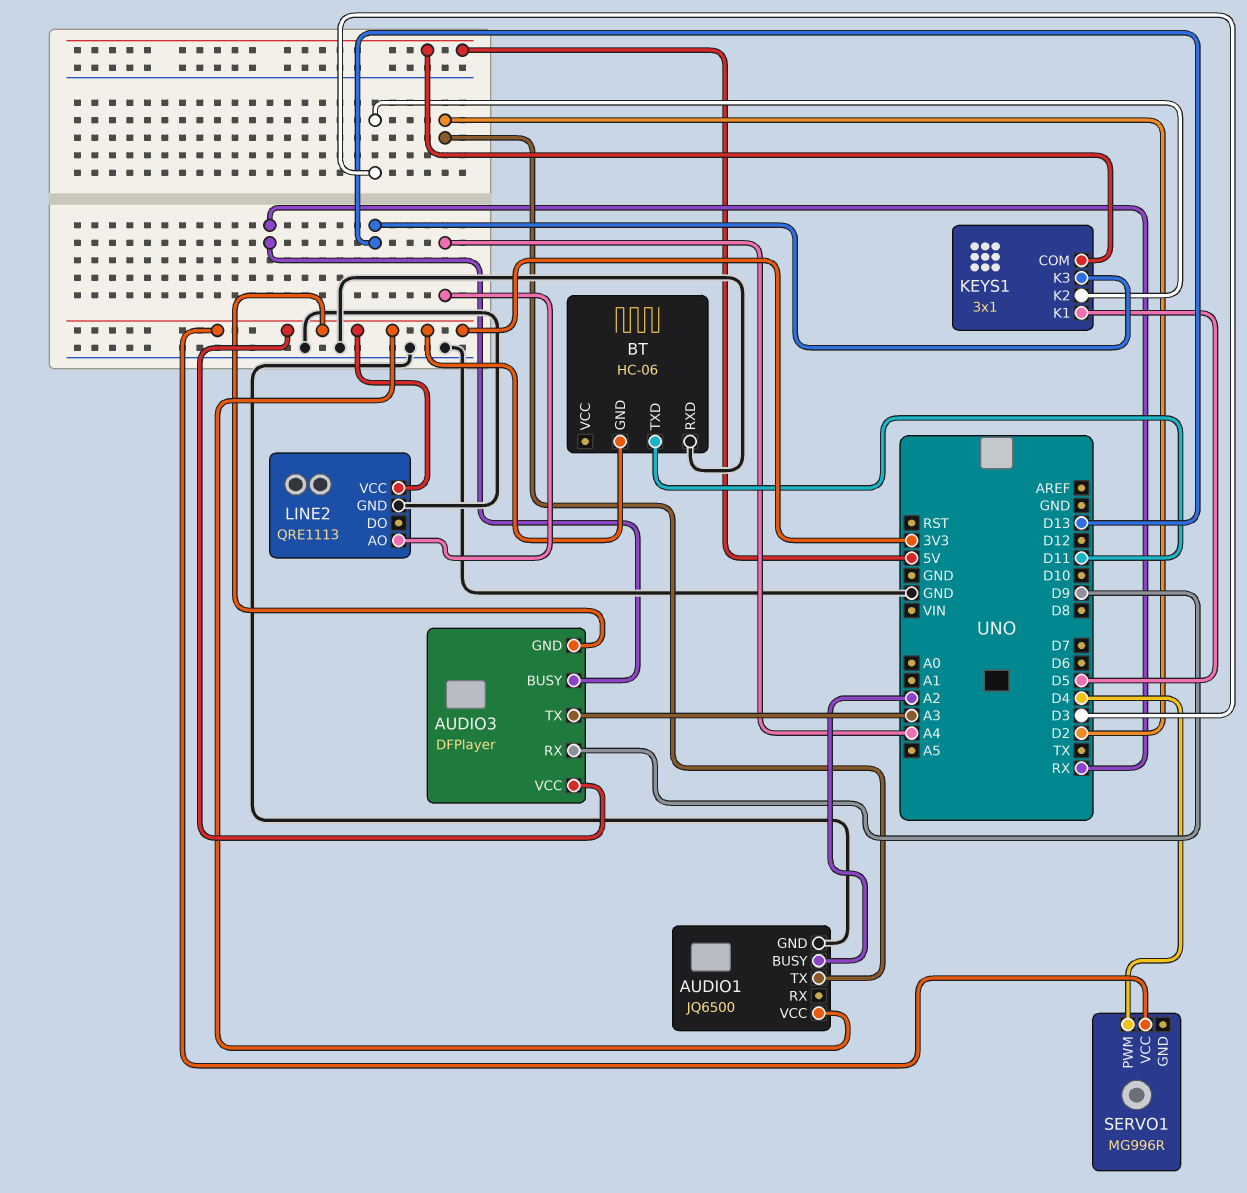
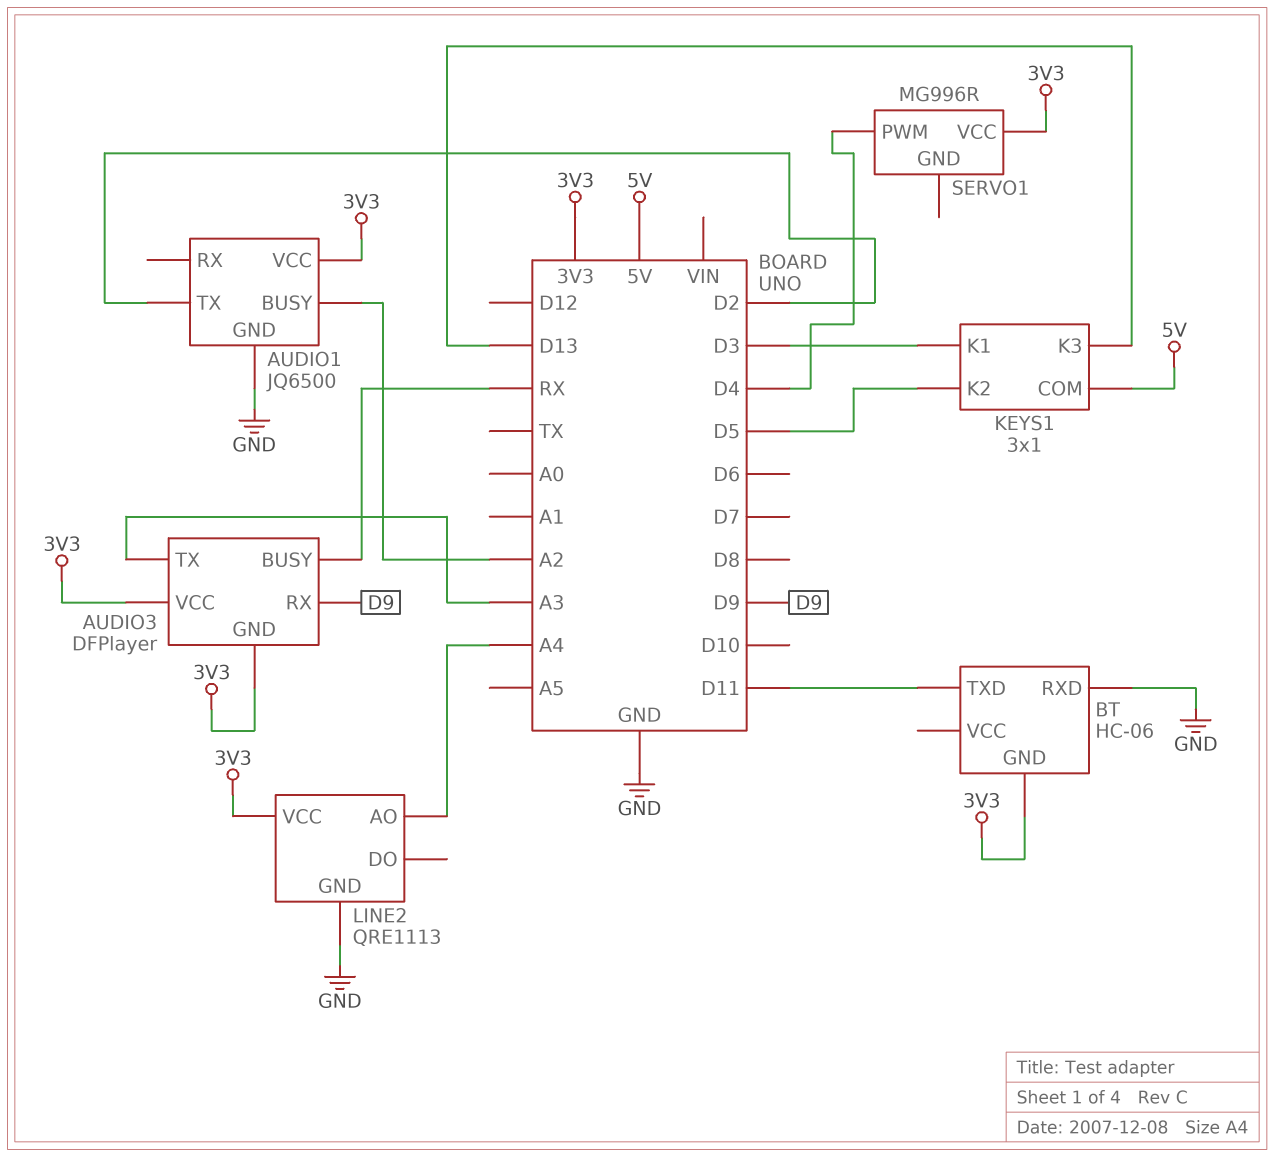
KEYS1 pin K1: D5 -> D3
KEYS1 pin K2: D3 -> D5

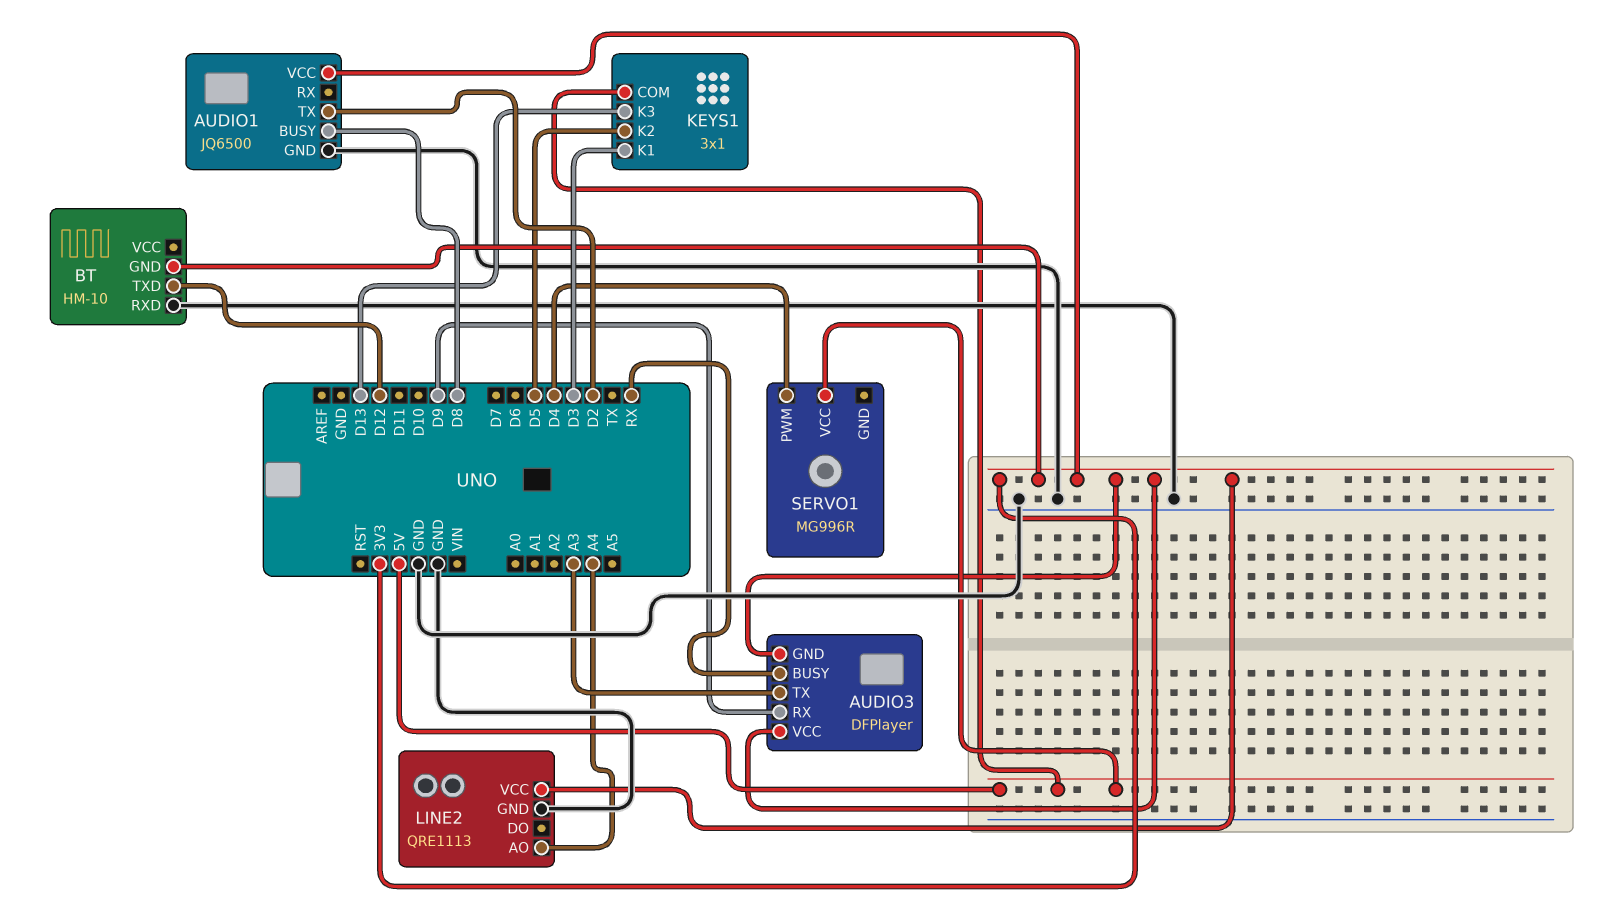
AUDIO1 pin BUSY: A2 -> D8
BT: HC-06 -> HM-10
BT pin TXD: D11 -> D12
SERVO1 pin VCC: 3V3 -> 5V

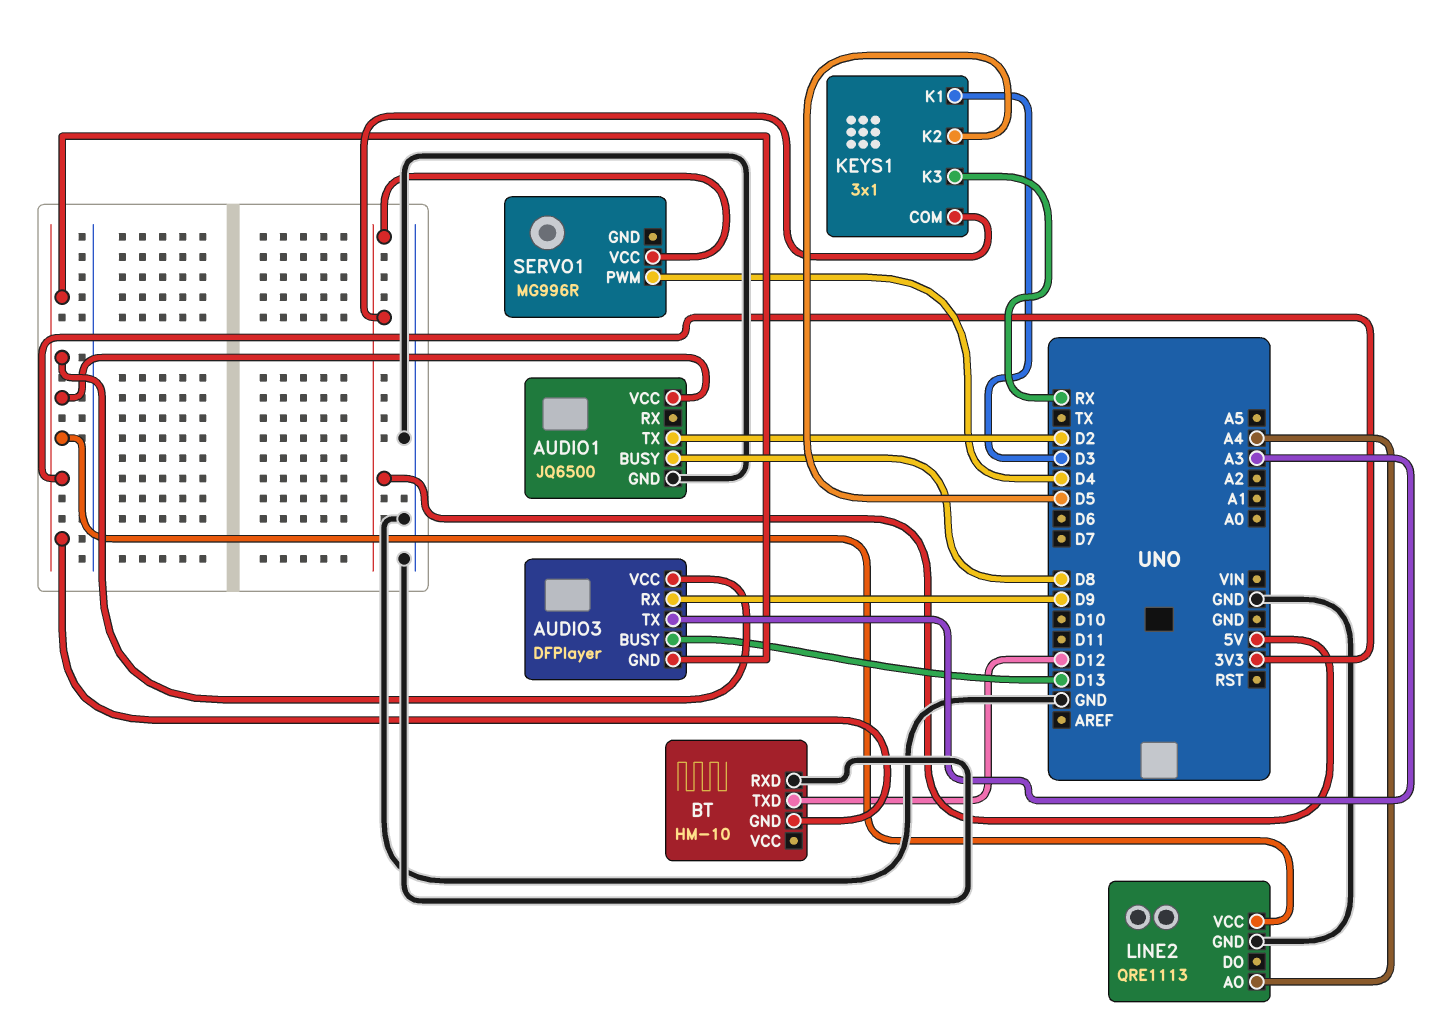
AUDIO3 pin BUSY: RX -> D13
KEYS1 pin K3: D13 -> RX

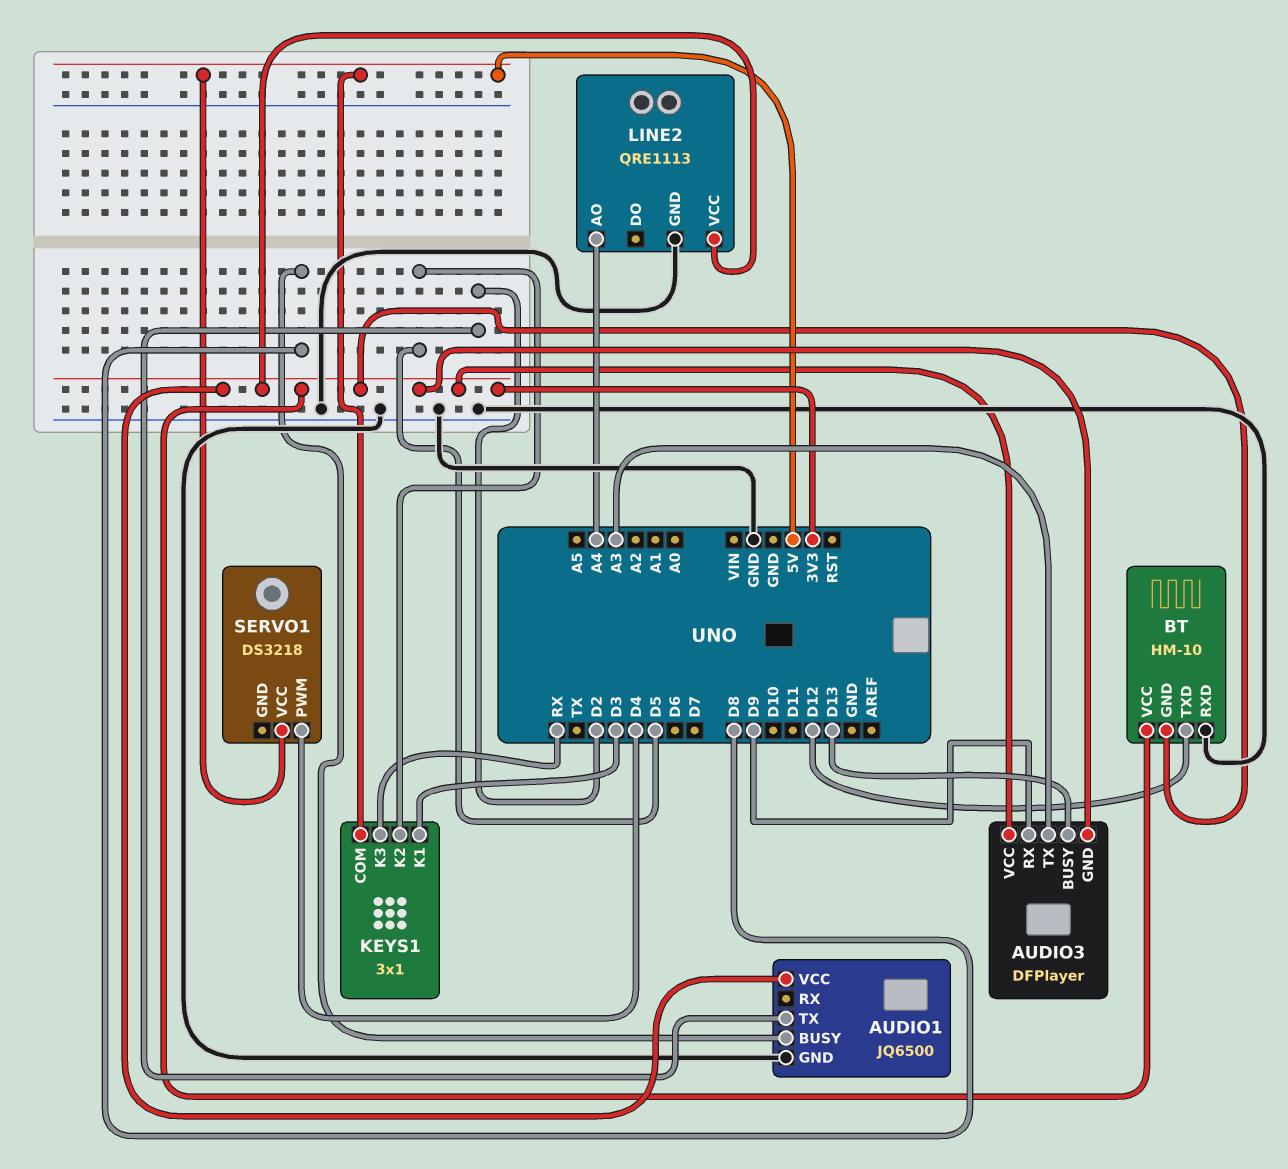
BT pin VCC: none -> 3V3
SERVO1: MG996R -> DS3218

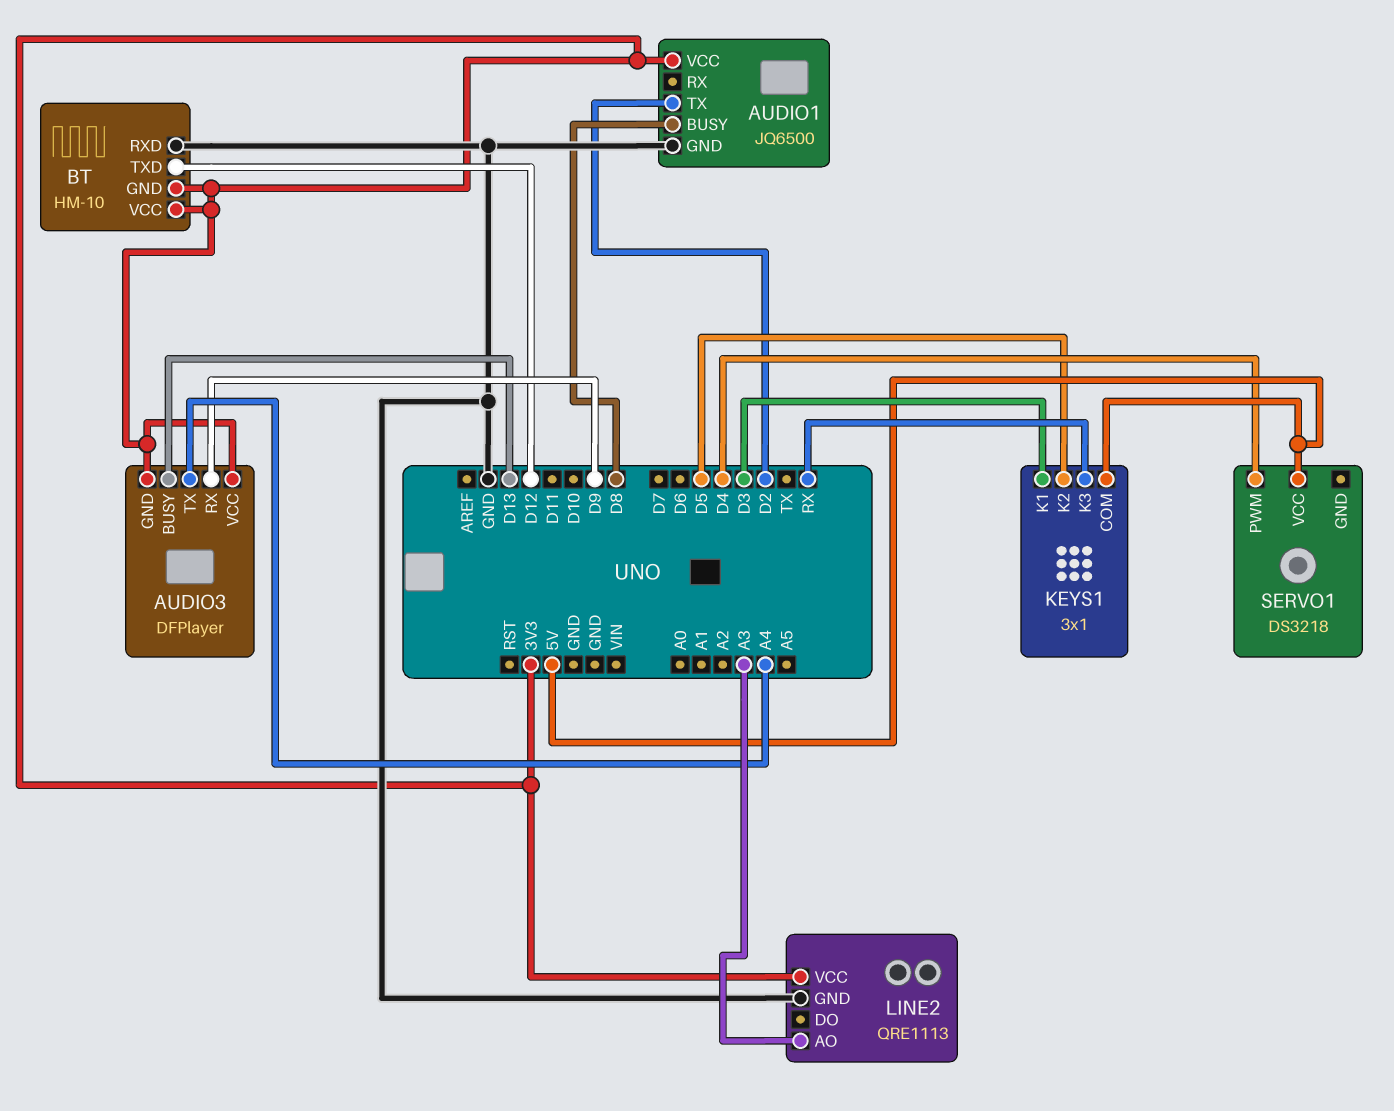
AUDIO3 pin TX: A3 -> A4
LINE2 pin AO: A4 -> A3

